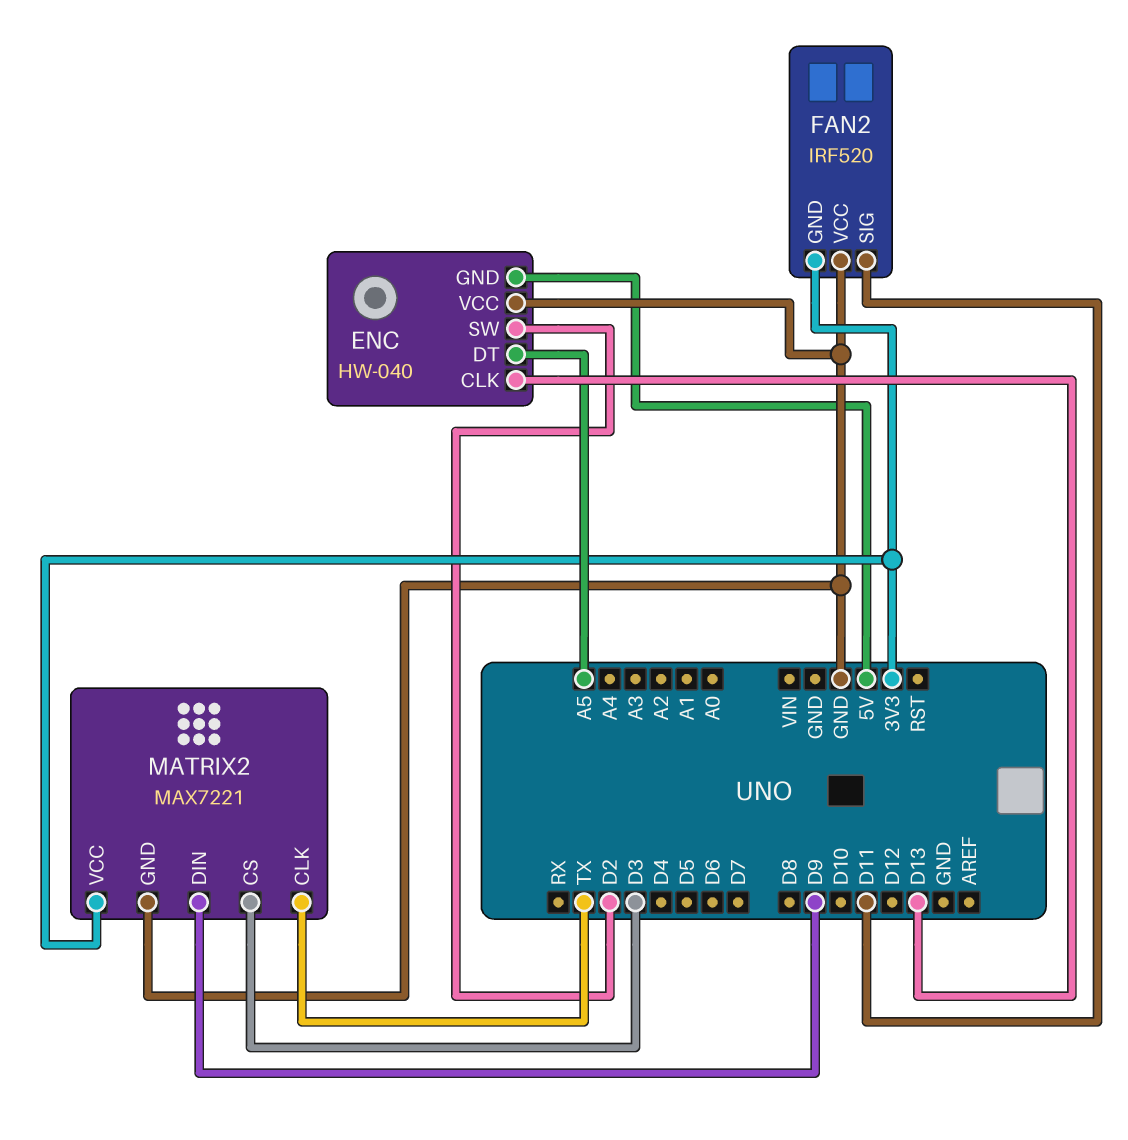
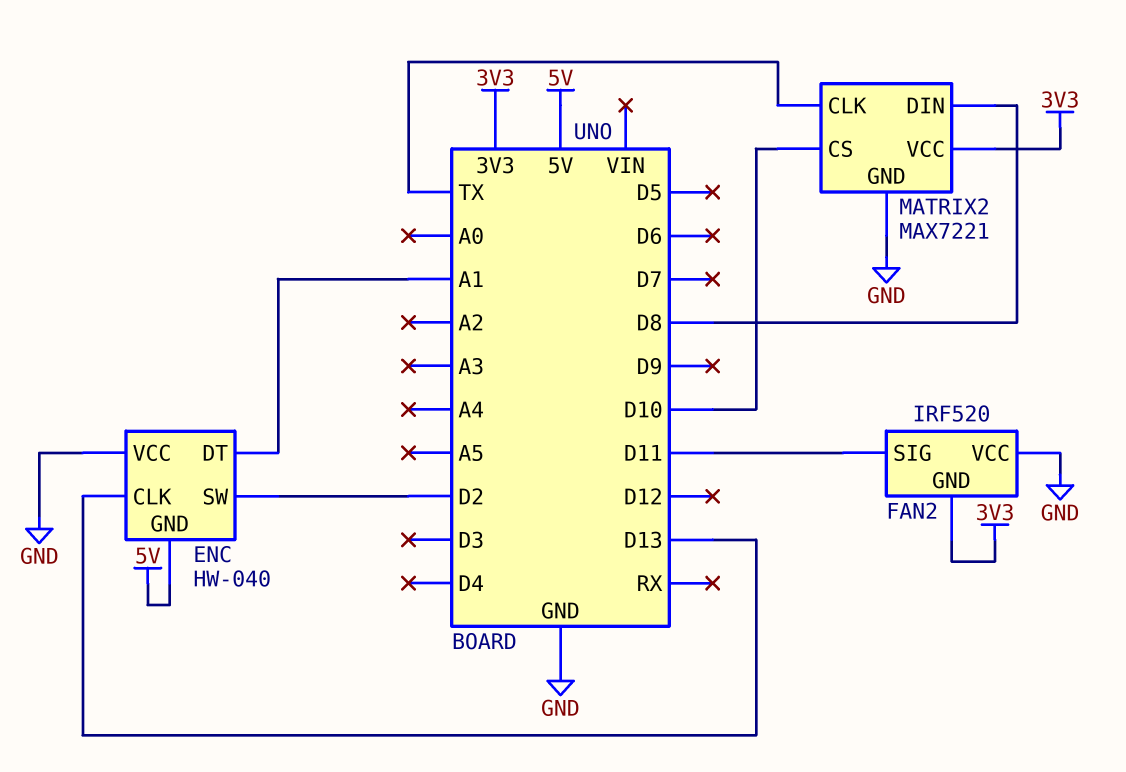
ENC pin DT: A5 -> A1
MATRIX2 pin CS: D3 -> D10
MATRIX2 pin DIN: D9 -> D8

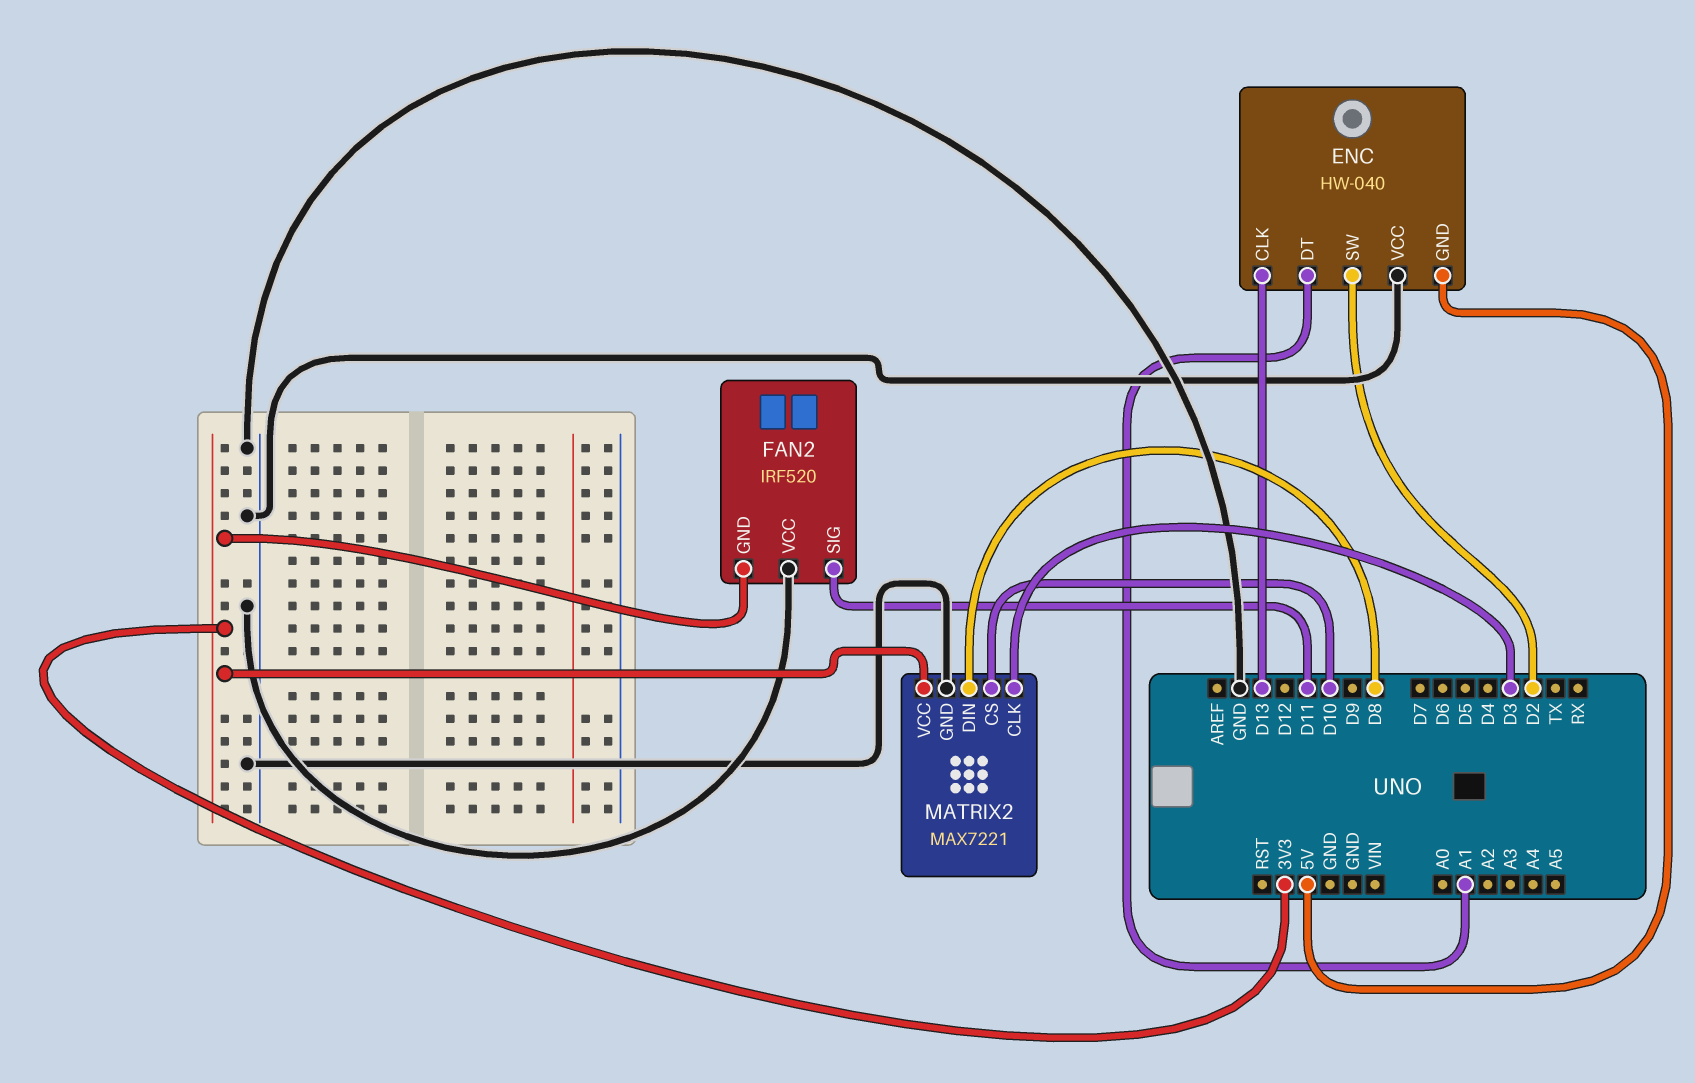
MATRIX2 pin CLK: TX -> D3

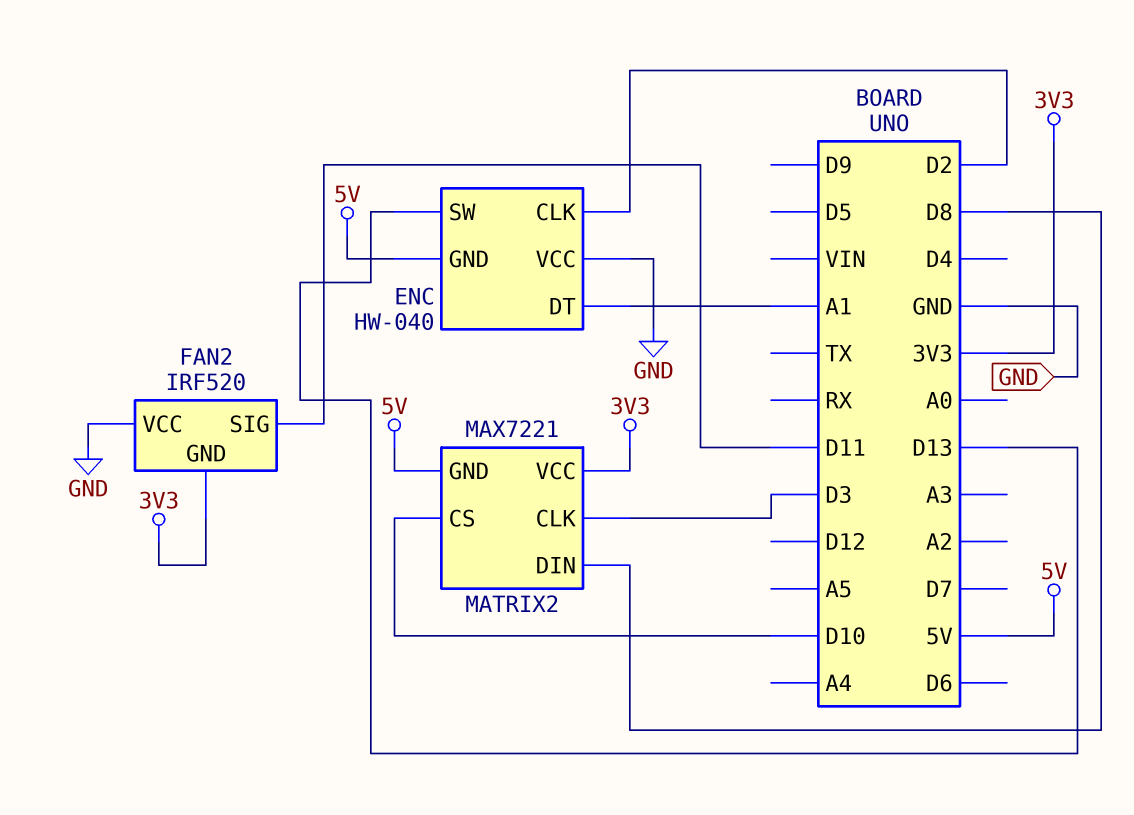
ENC pin CLK: D13 -> D2
ENC pin SW: D2 -> D13
MATRIX2 pin GND: GND -> 5V

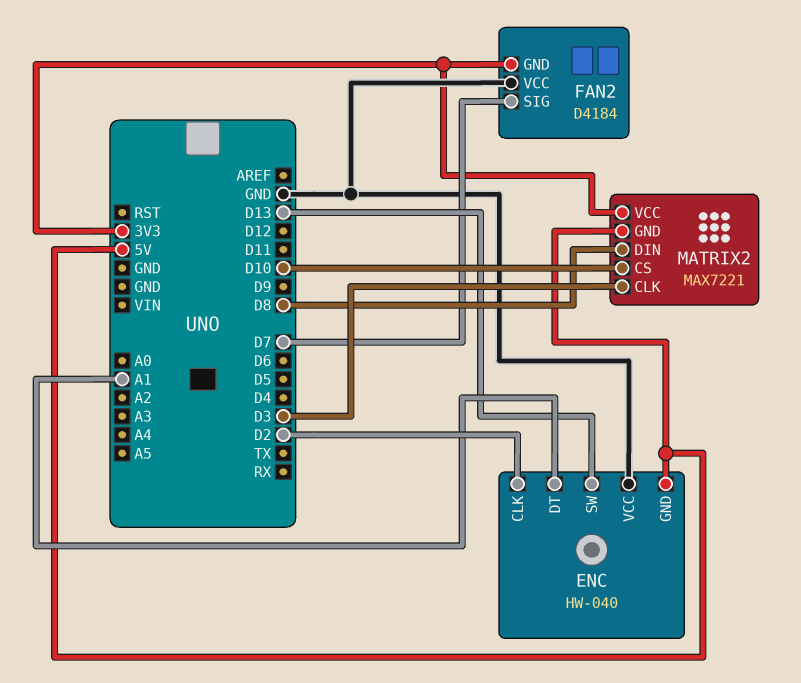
FAN2: IRF520 -> D4184
FAN2 pin SIG: D11 -> D7

